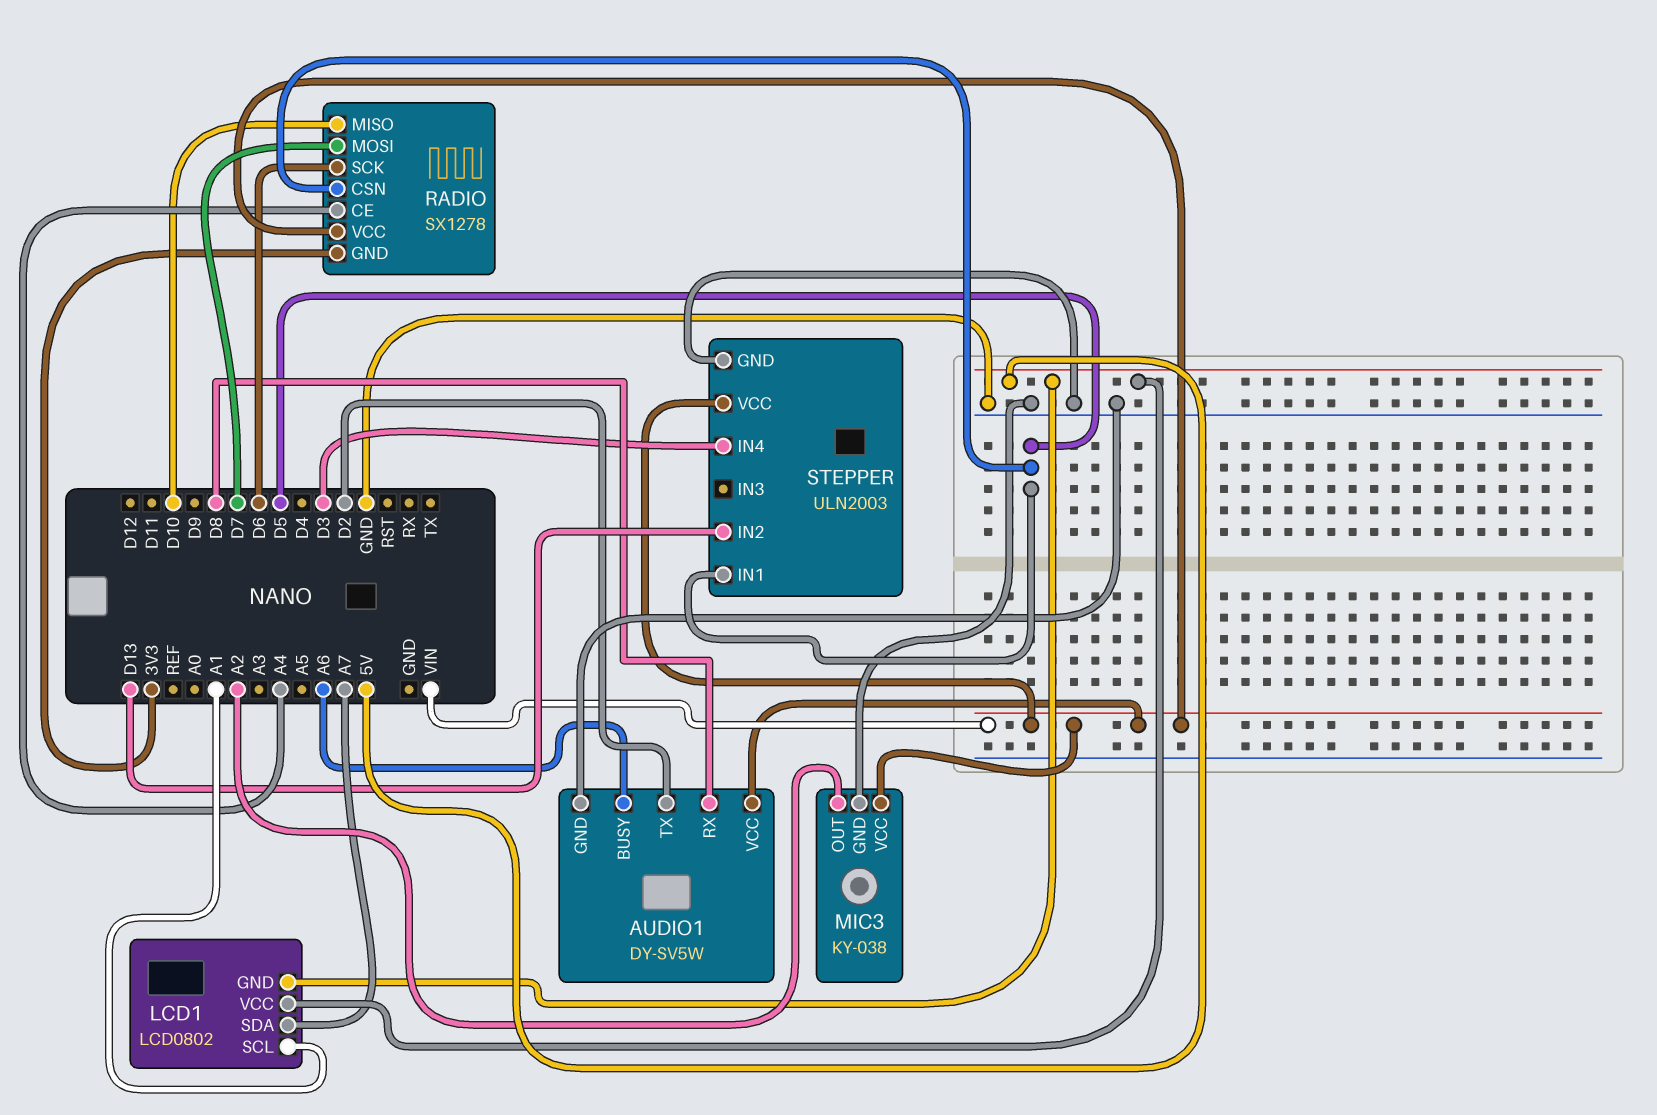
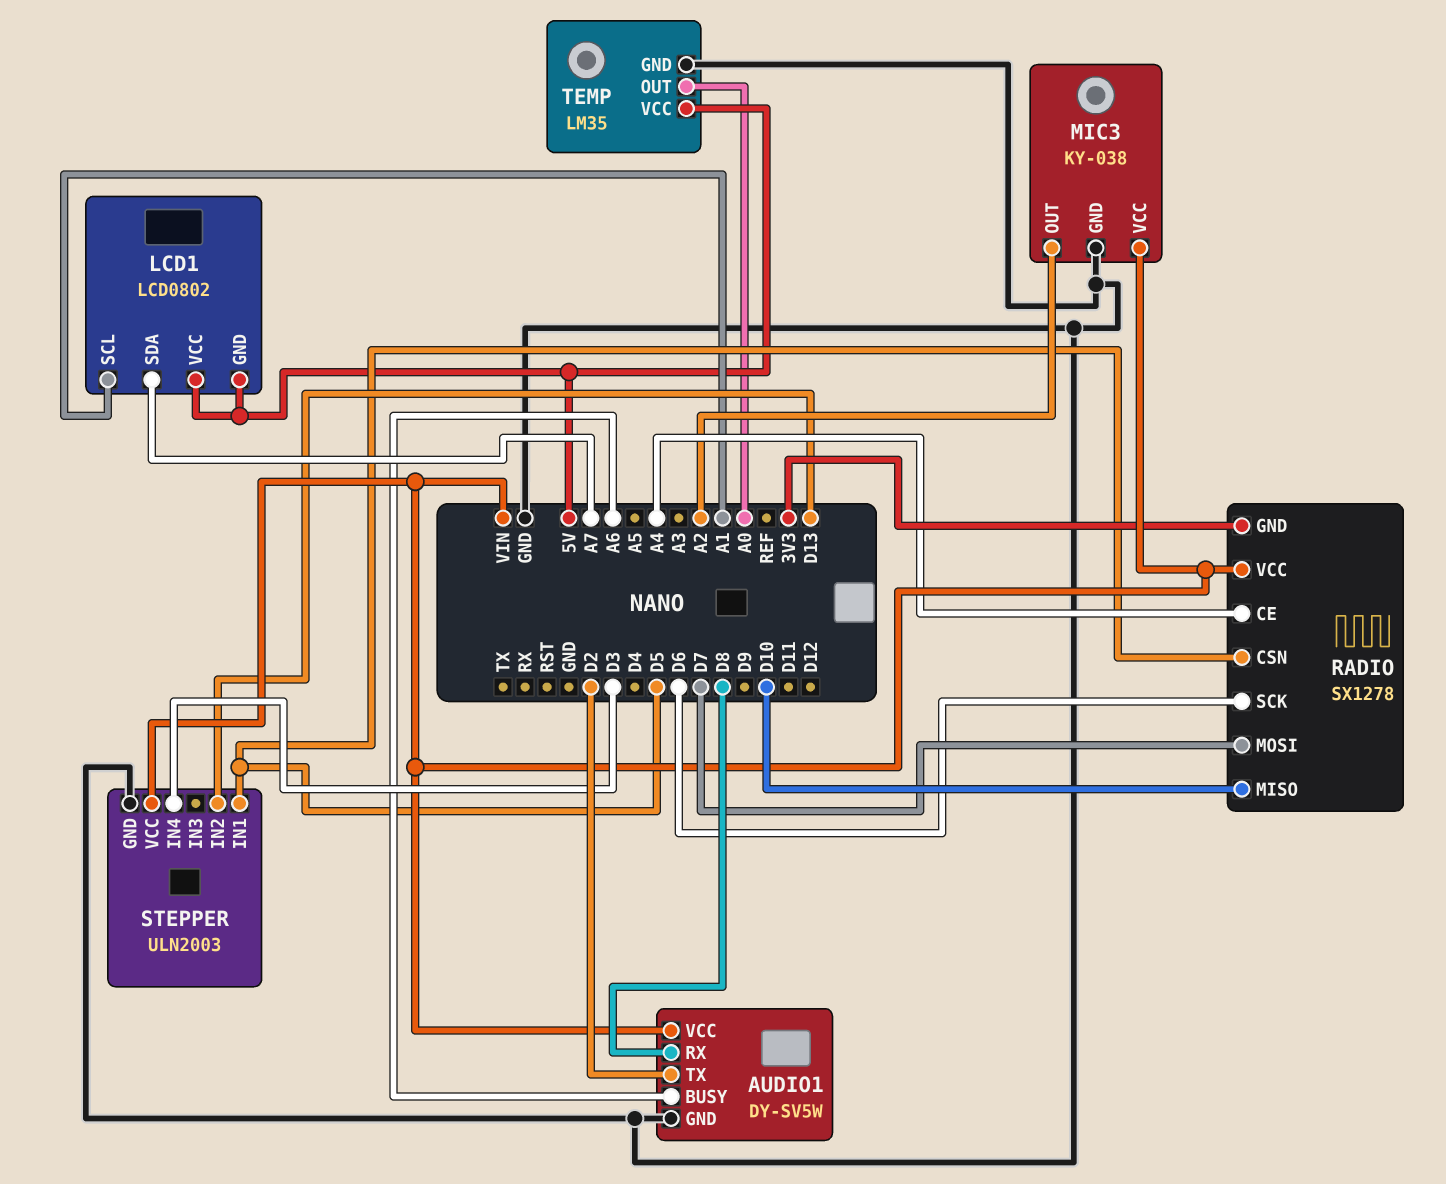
TEMP: none -> LM35
TEMP pin GND: none -> GND
TEMP pin OUT: none -> A0
TEMP pin VCC: none -> 5V

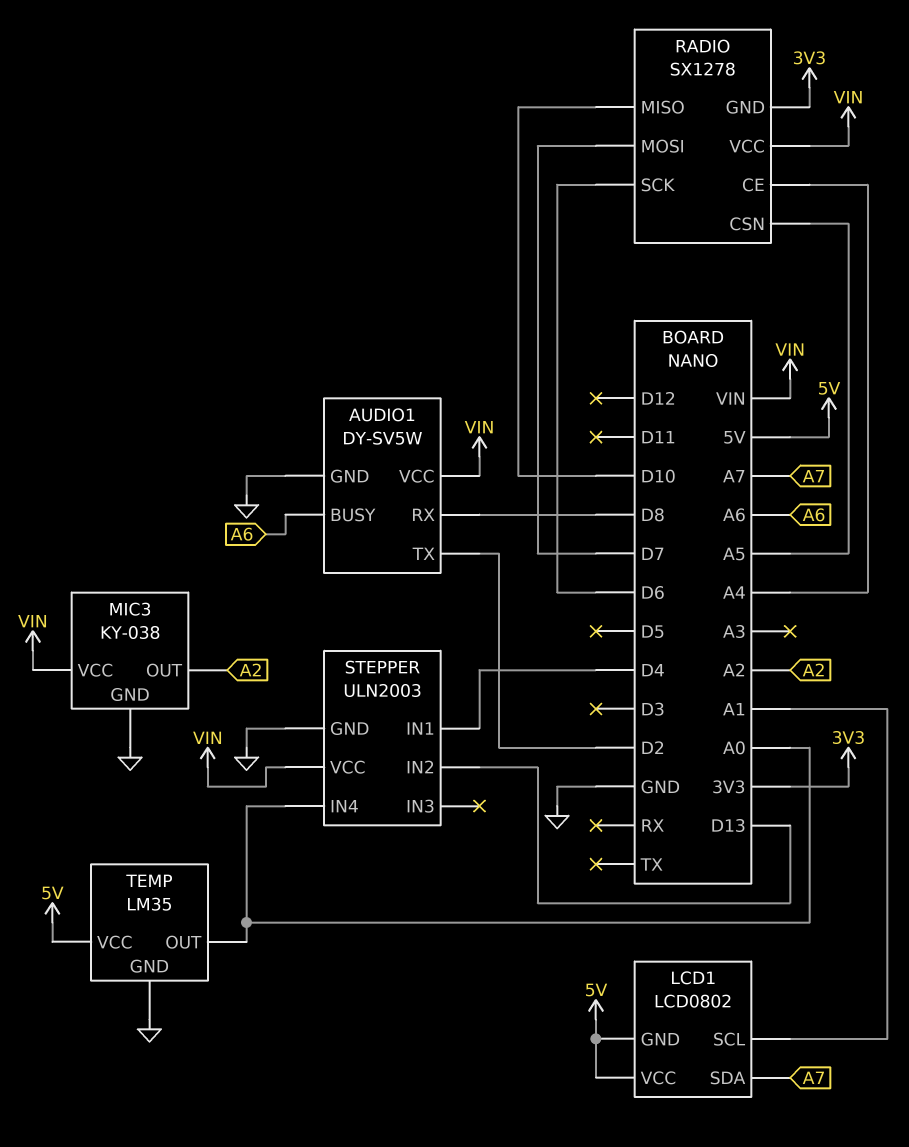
RADIO pin CSN: D5 -> A5
STEPPER pin IN1: D5 -> D4
STEPPER pin IN4: D3 -> A0

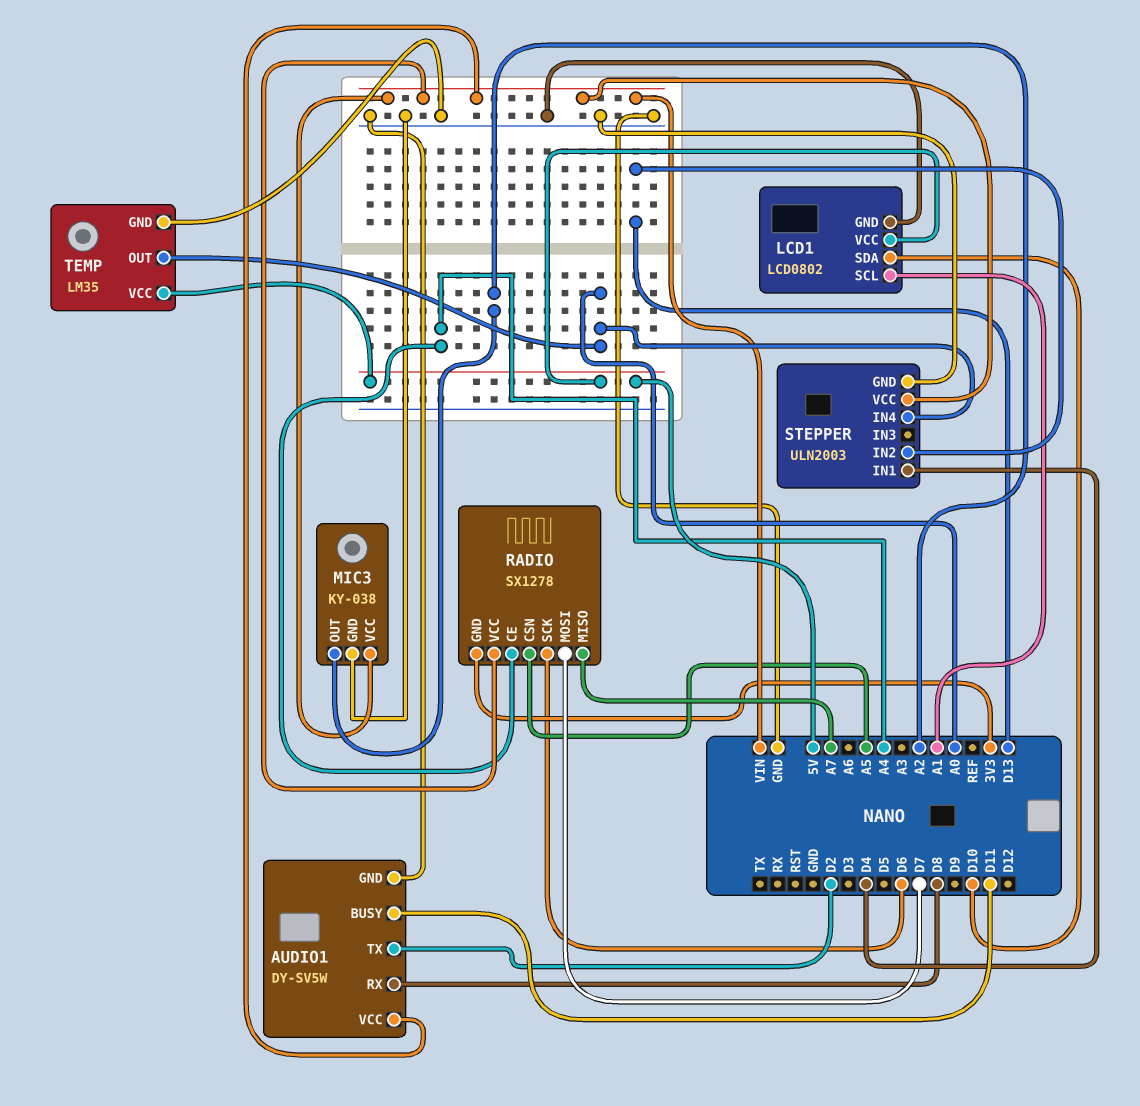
AUDIO1 pin BUSY: A6 -> D11
LCD1 pin GND: 5V -> GND
LCD1 pin SDA: A7 -> D10
RADIO pin MISO: D10 -> A7

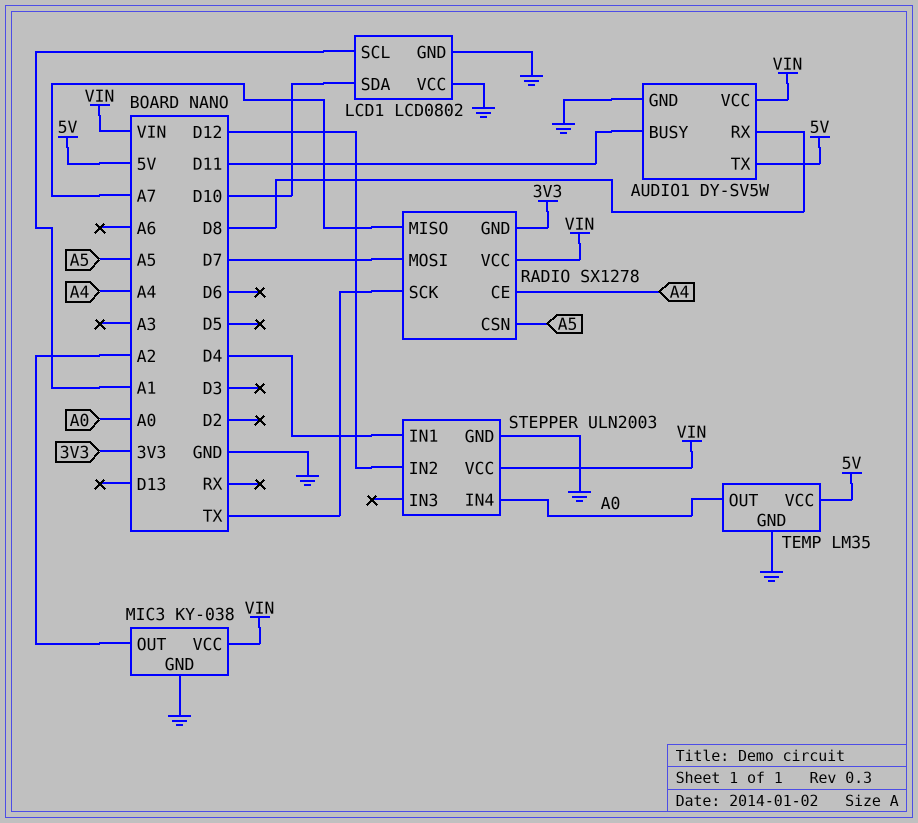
AUDIO1 pin TX: D2 -> 5V
LCD1 pin VCC: 5V -> GND
RADIO pin SCK: D6 -> TX
STEPPER pin IN2: D13 -> D12

